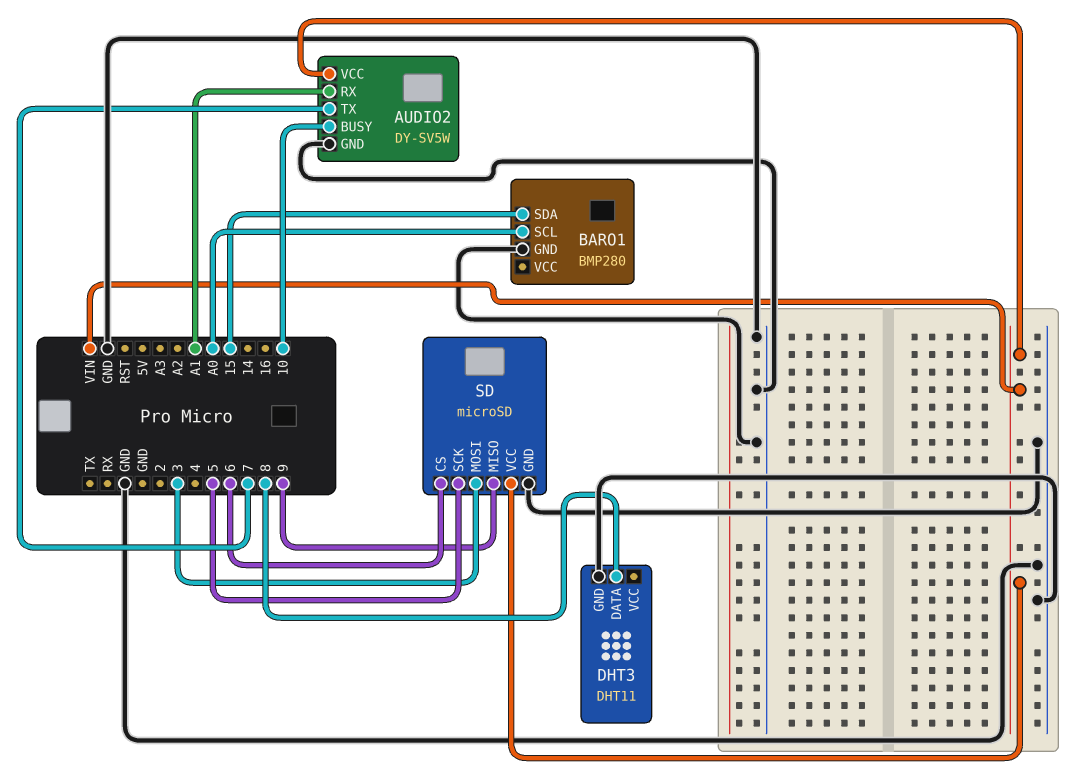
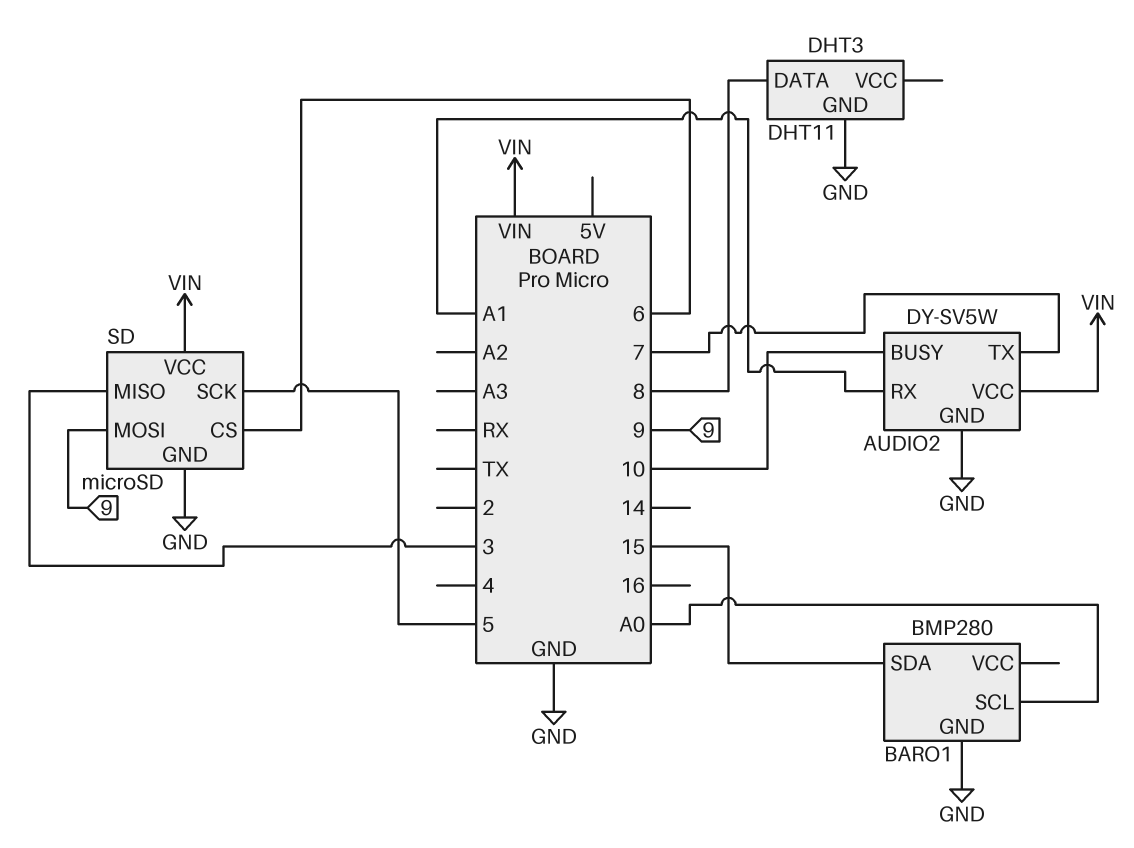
SD pin MISO: 9 -> 3
SD pin MOSI: 3 -> 9

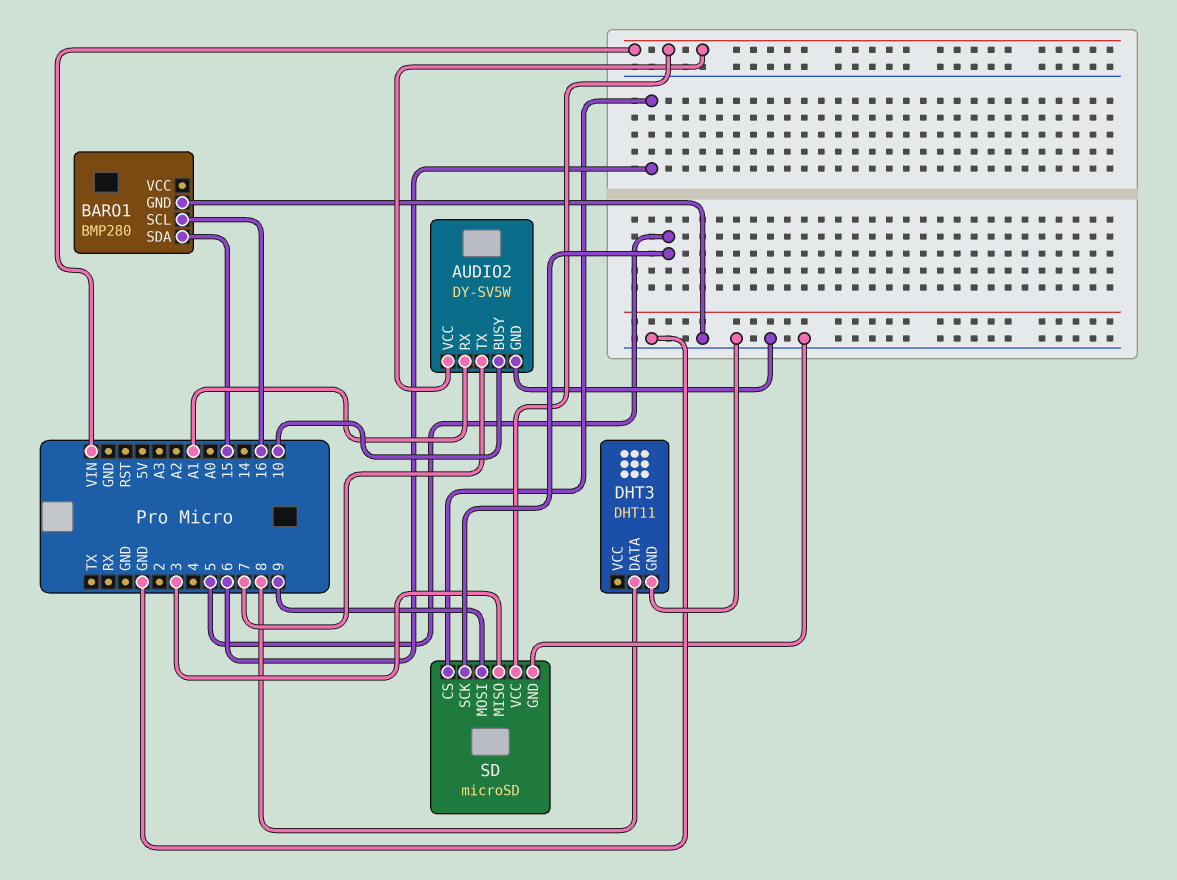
BARO1 pin SCL: A0 -> 16

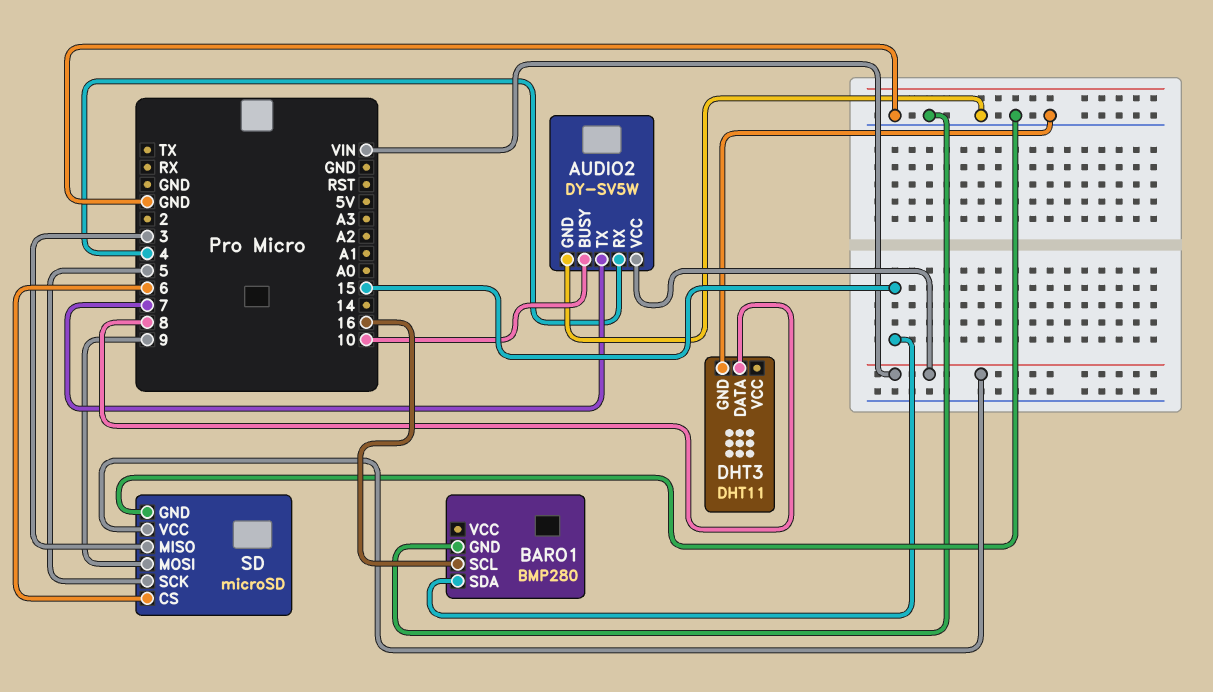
AUDIO2 pin RX: A1 -> 4

